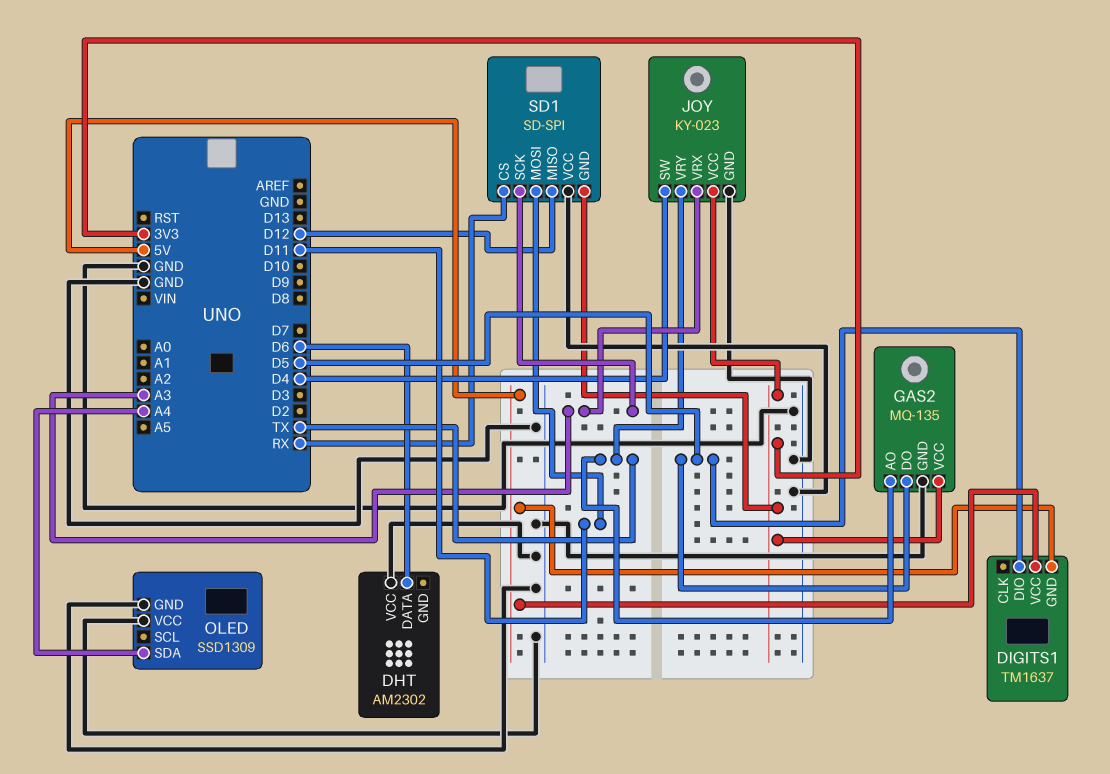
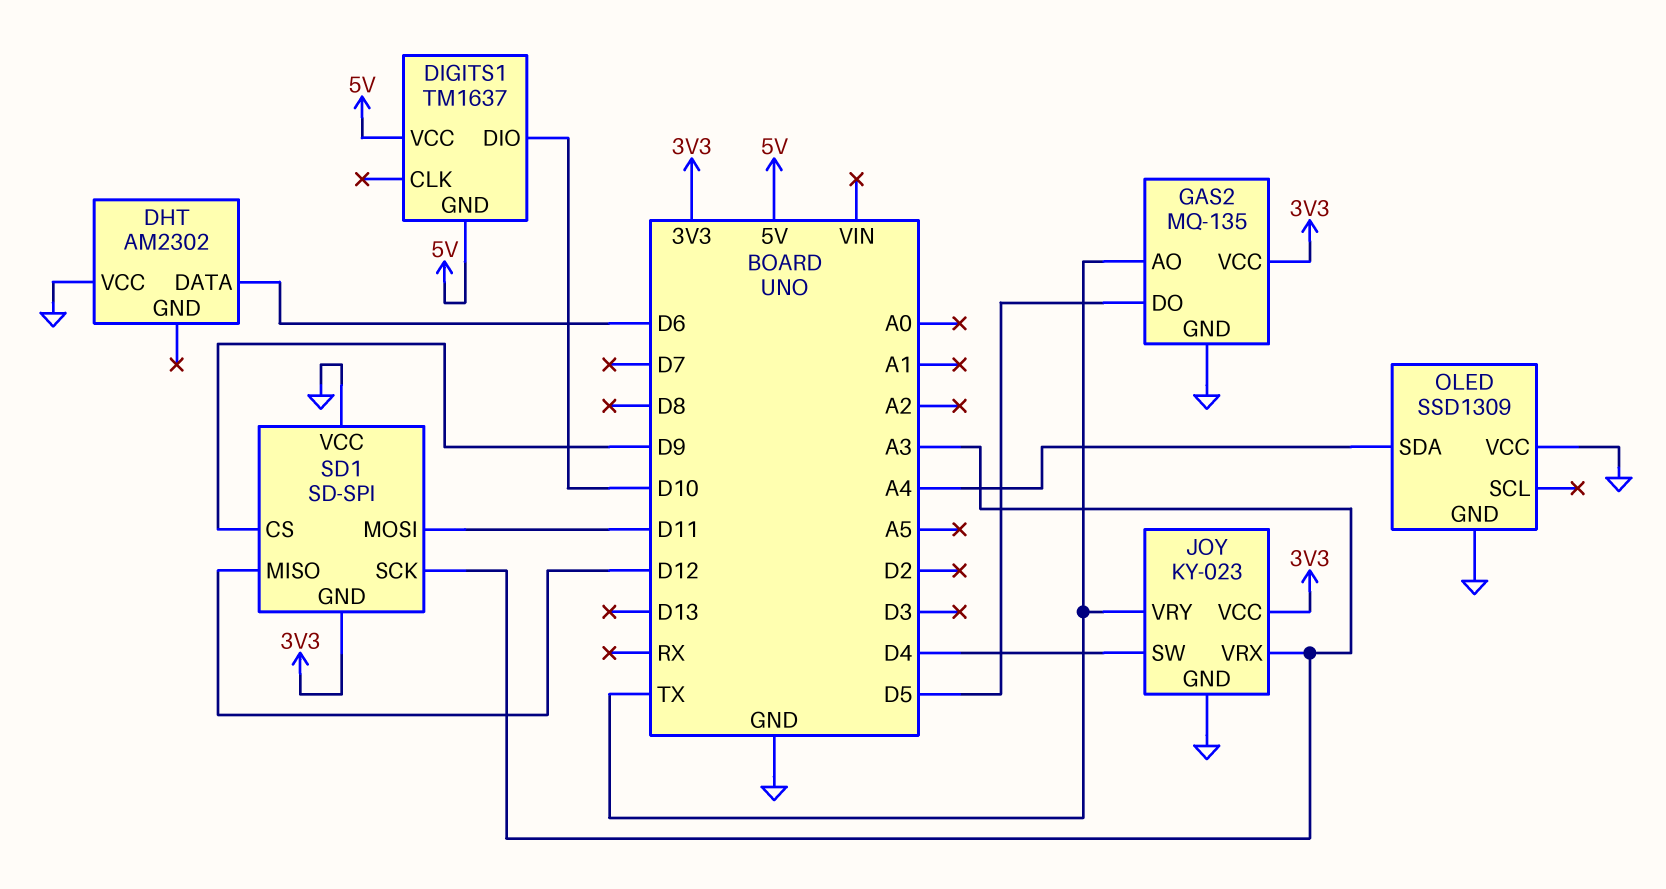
DIGITS1 pin DIO: D5 -> D10
SD1 pin CS: RX -> D9

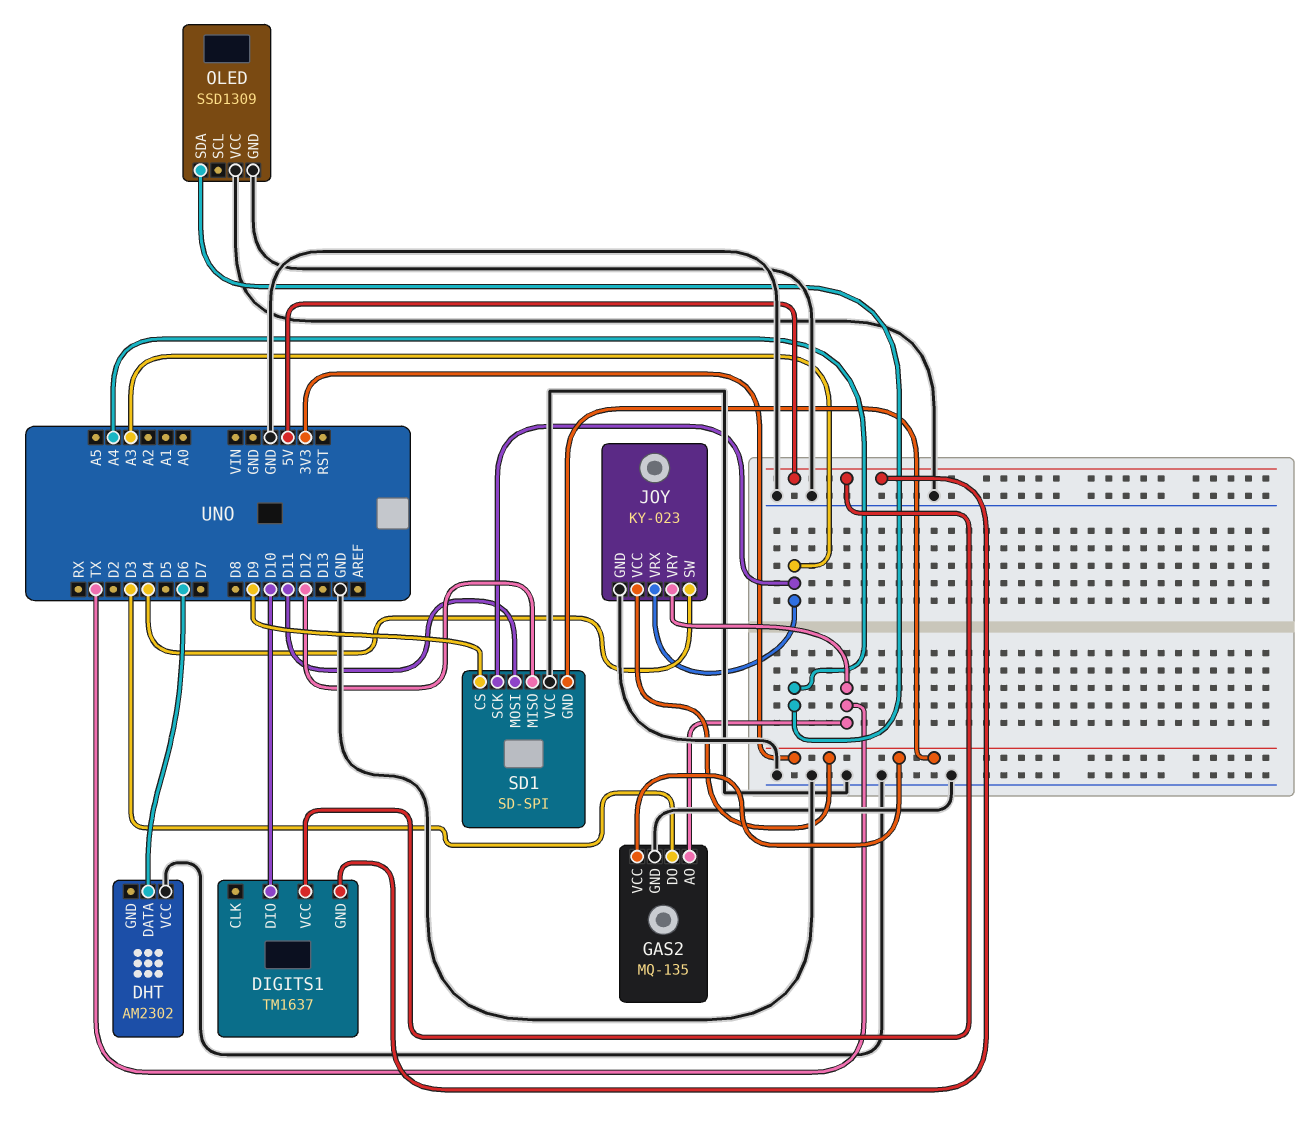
GAS2 pin DO: D5 -> D3

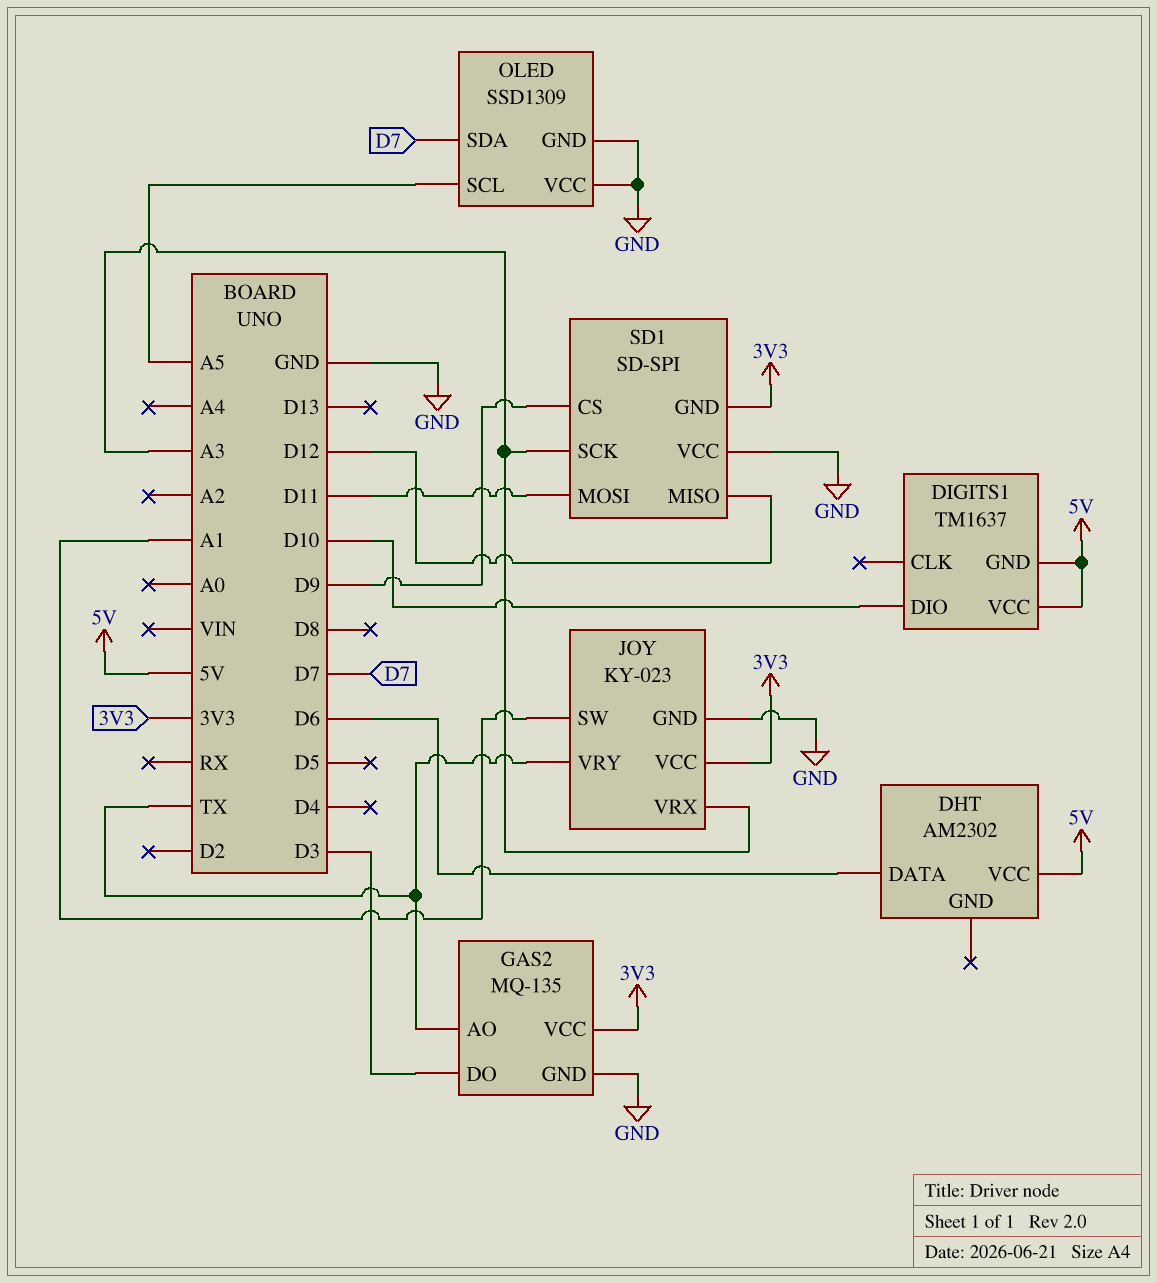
DHT pin VCC: GND -> 5V
JOY pin SW: D4 -> A1
OLED pin SCL: none -> A5
OLED pin SDA: A4 -> D7

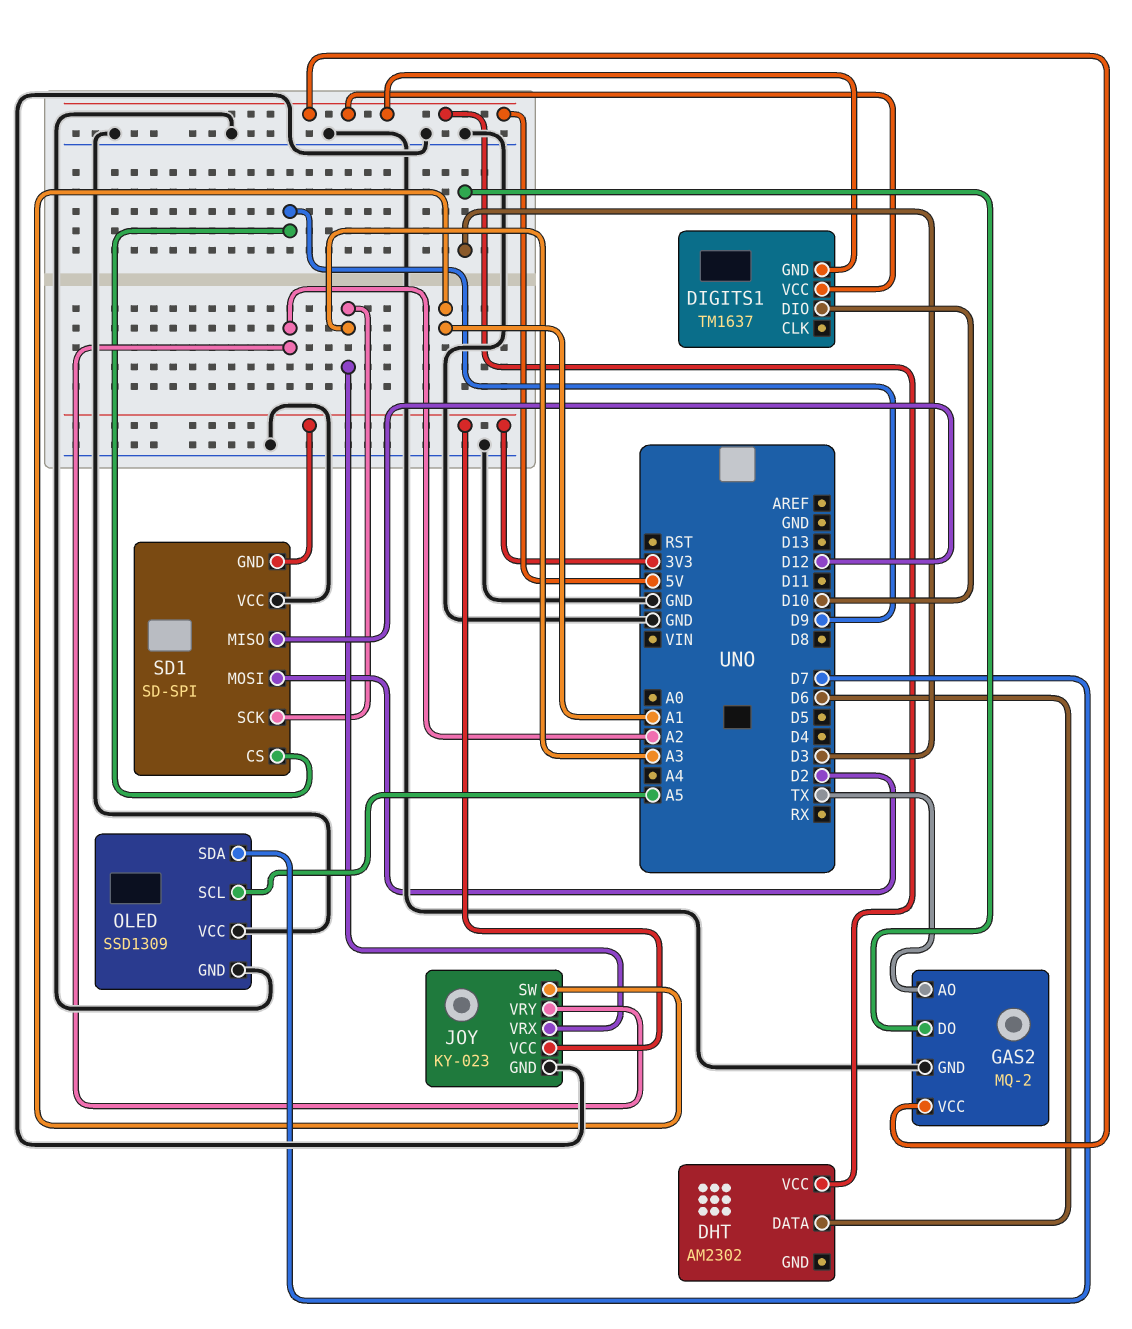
GAS2: MQ-135 -> MQ-2
GAS2 pin VCC: 3V3 -> 5V
JOY pin VRY: TX -> A2
SD1 pin MOSI: D11 -> D2

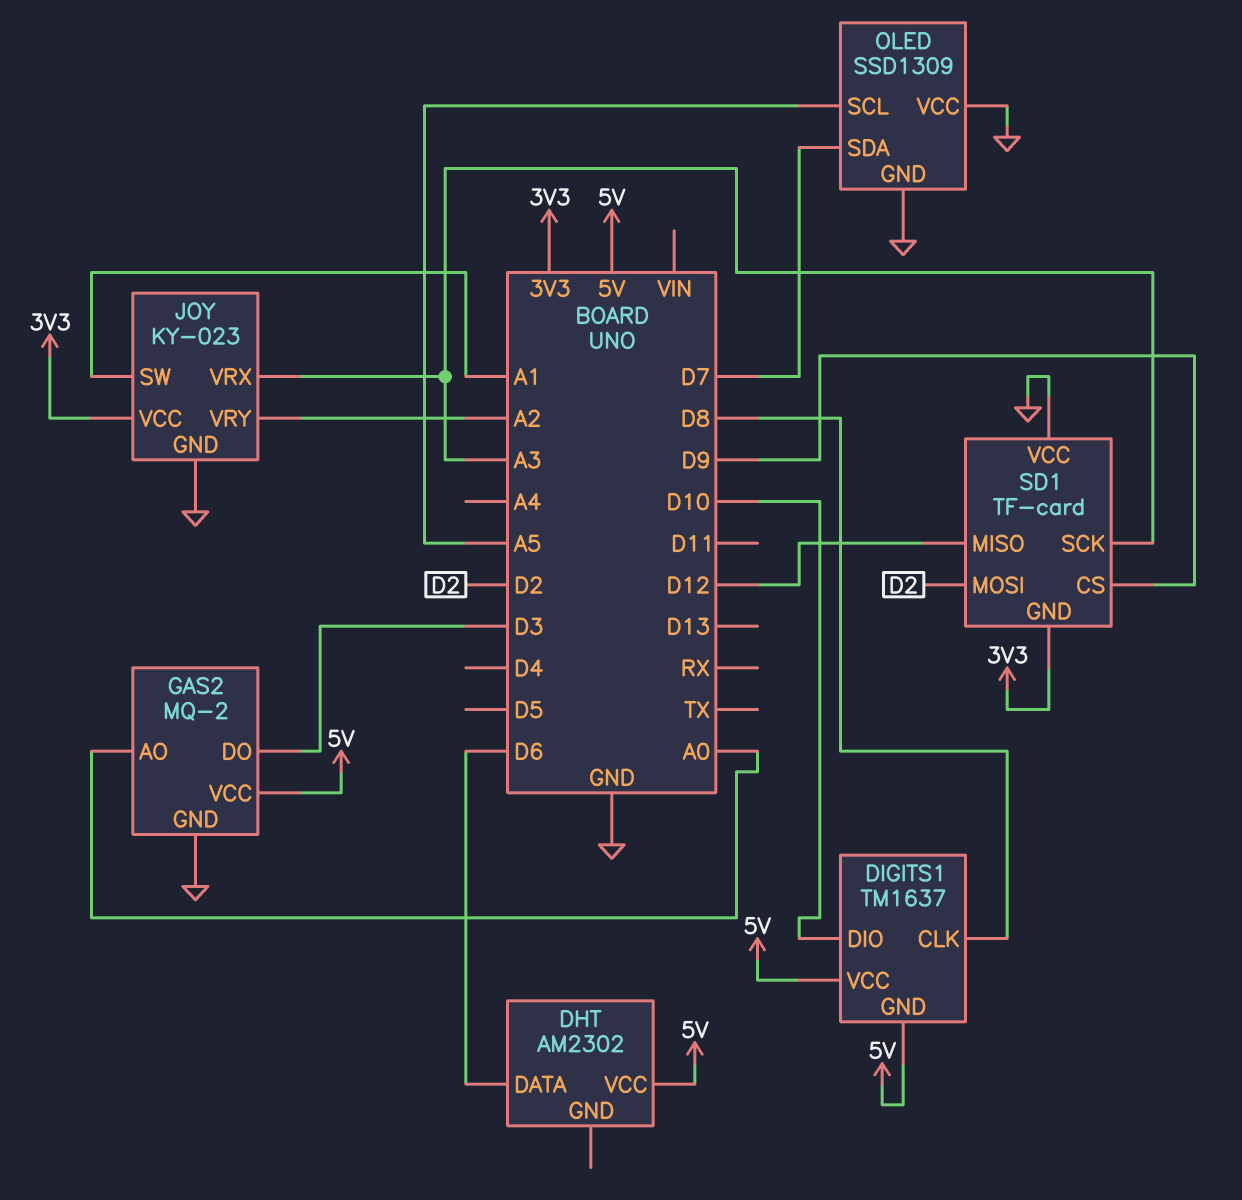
DIGITS1 pin CLK: none -> D8
GAS2 pin AO: TX -> A0
SD1: SD-SPI -> TF-card

